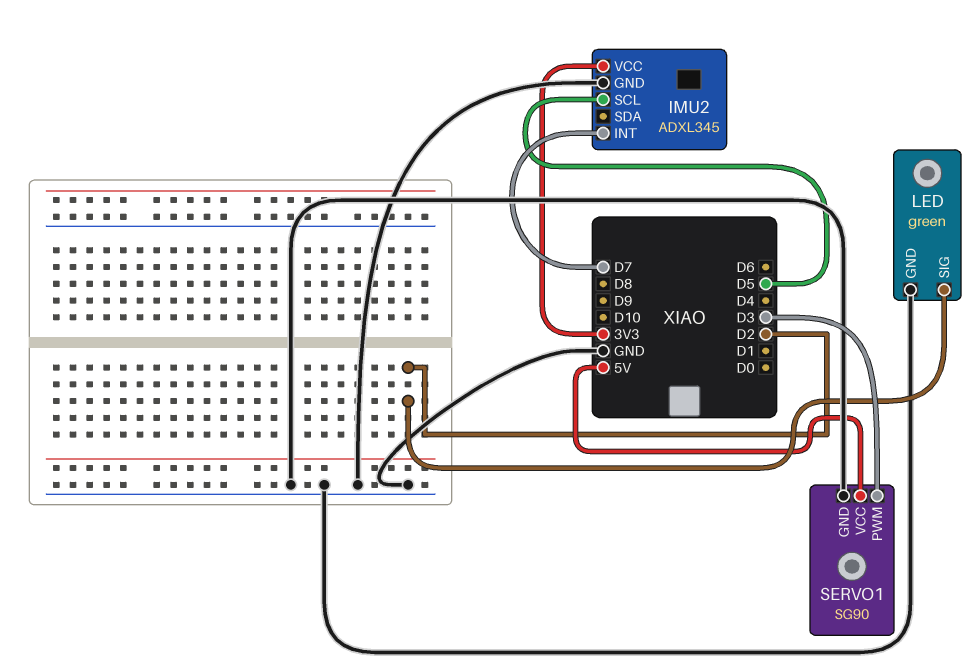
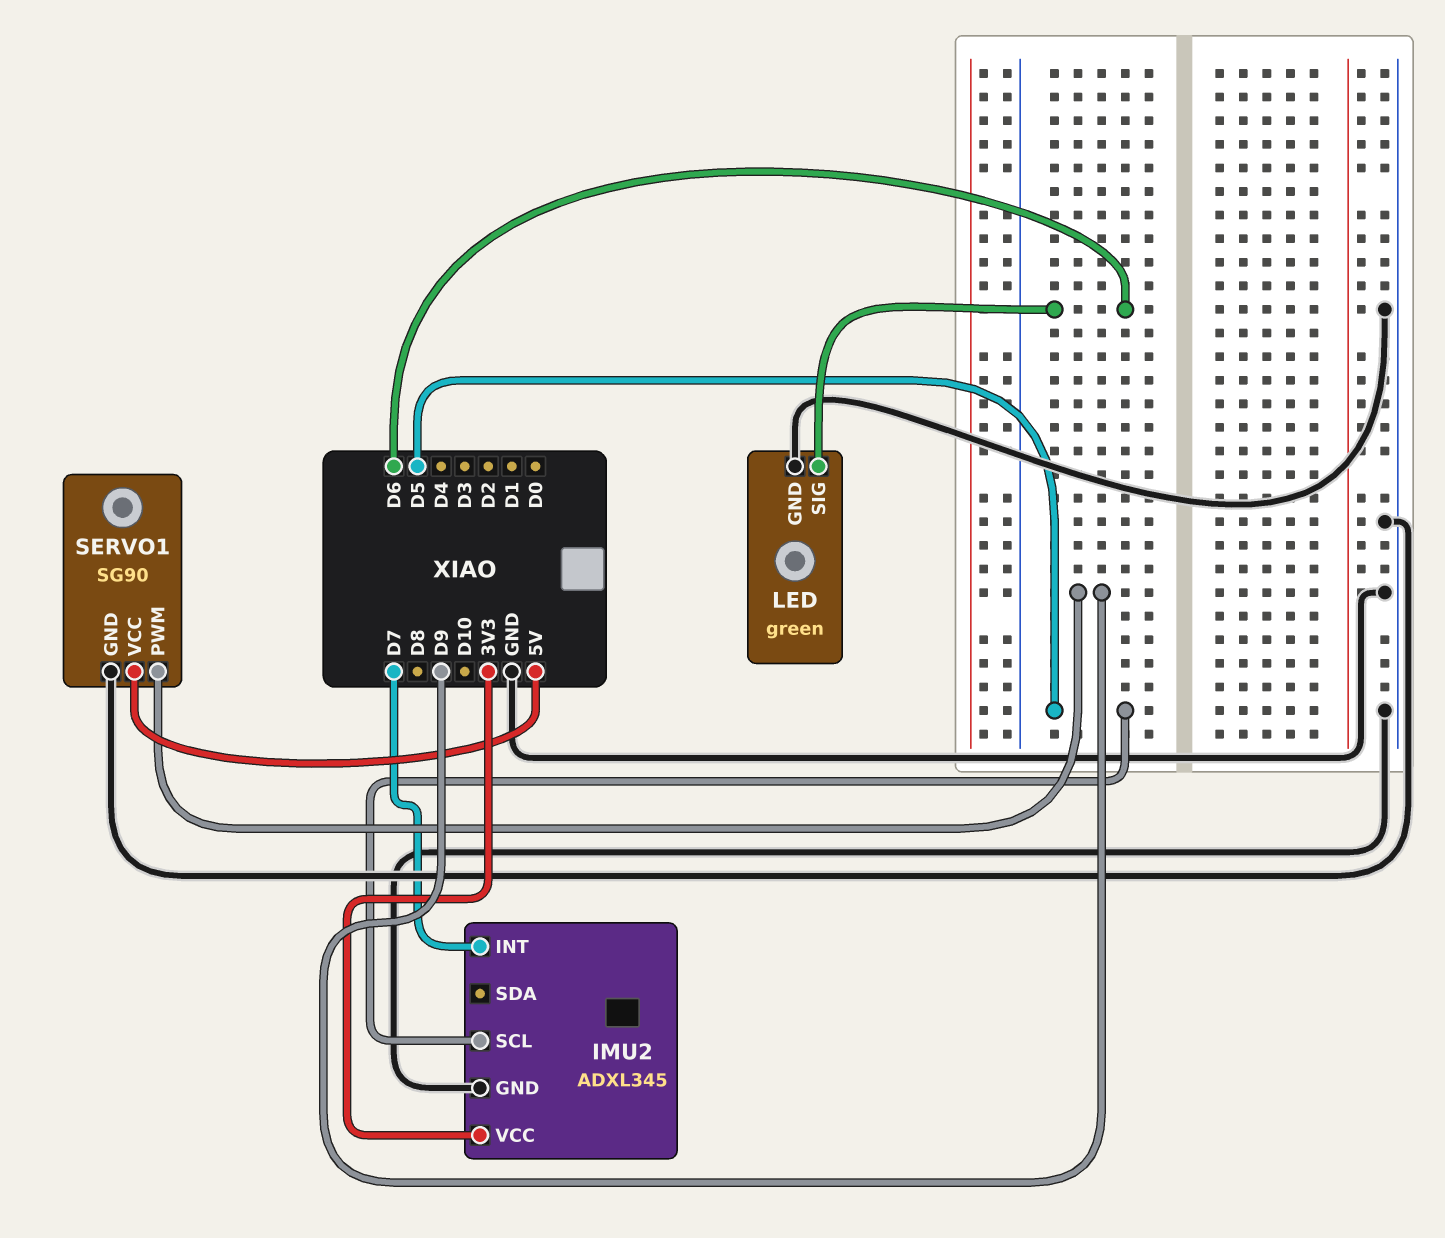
LED pin SIG: D2 -> D6
SERVO1 pin PWM: D3 -> D9

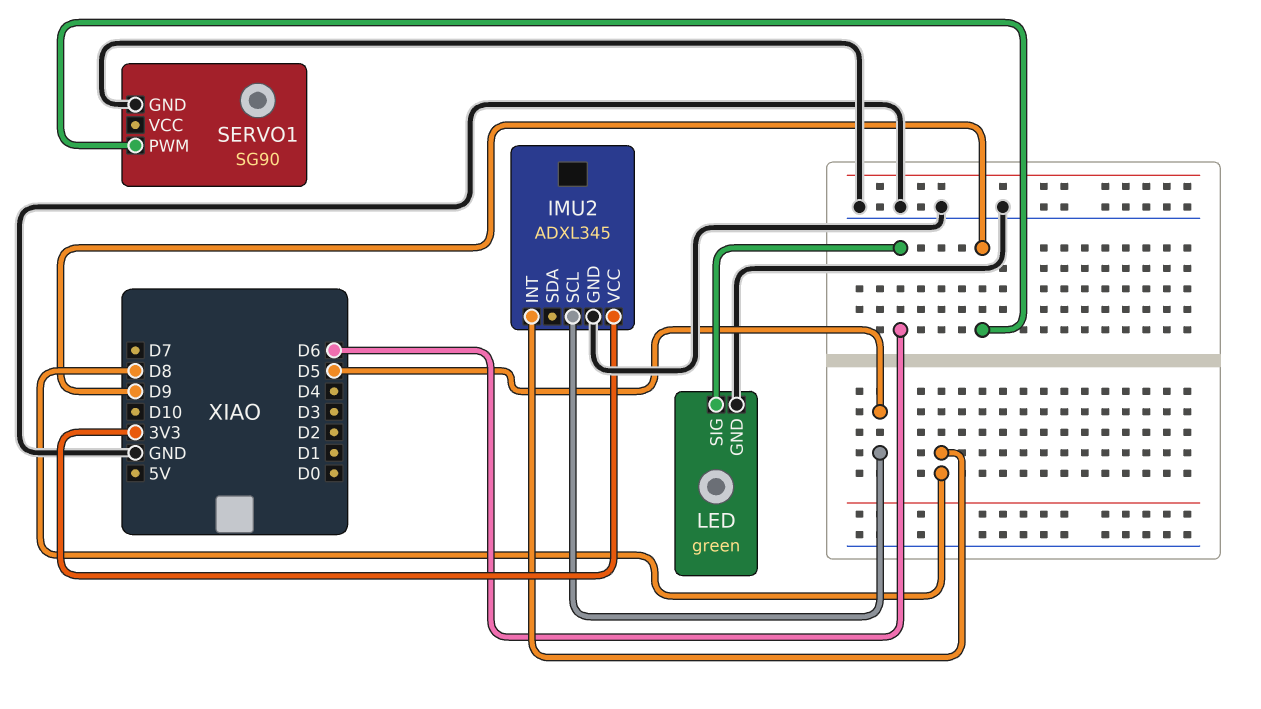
IMU2 pin INT: D7 -> D8
SERVO1 pin VCC: 5V -> none

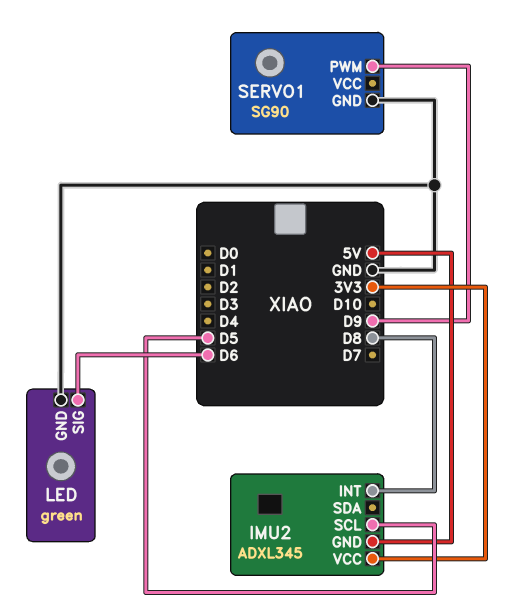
IMU2 pin GND: GND -> 5V

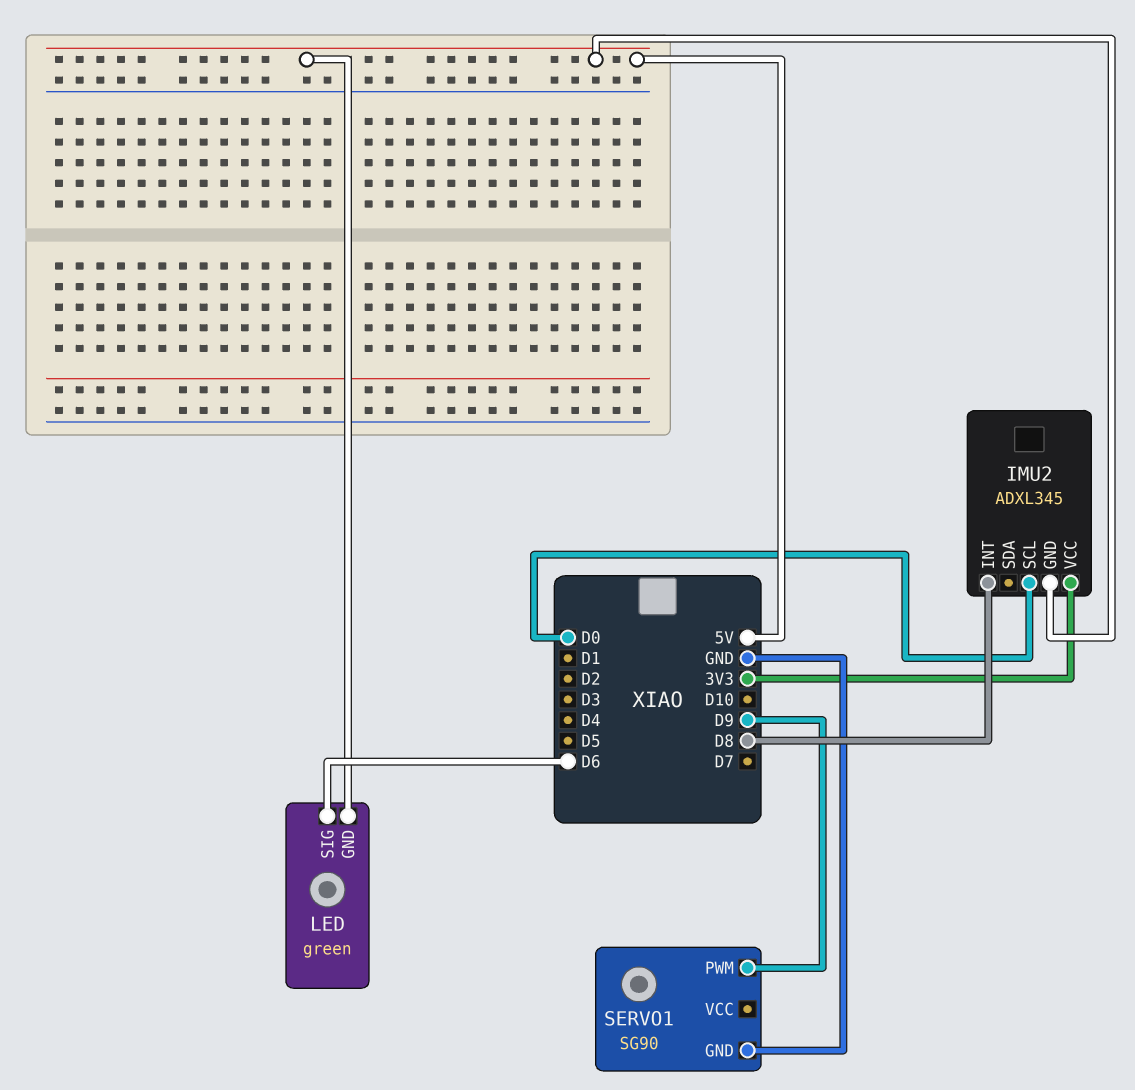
IMU2 pin SCL: D5 -> D0
LED pin GND: GND -> 5V

